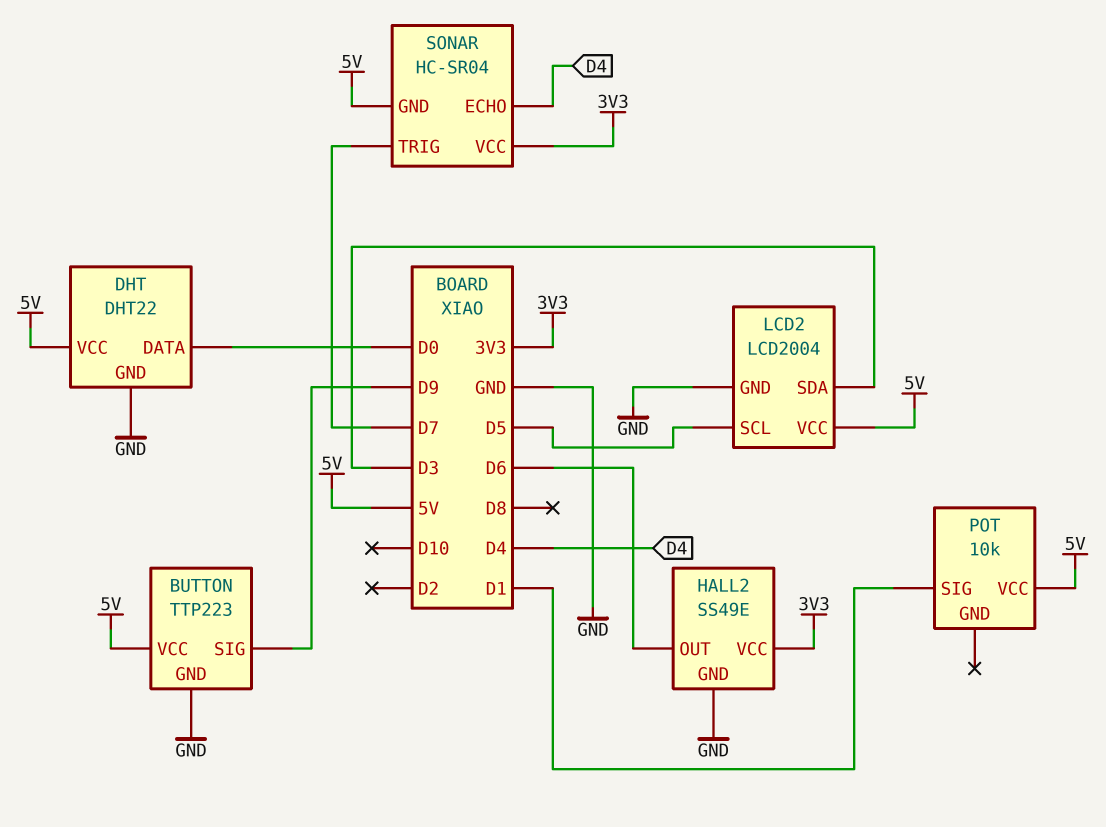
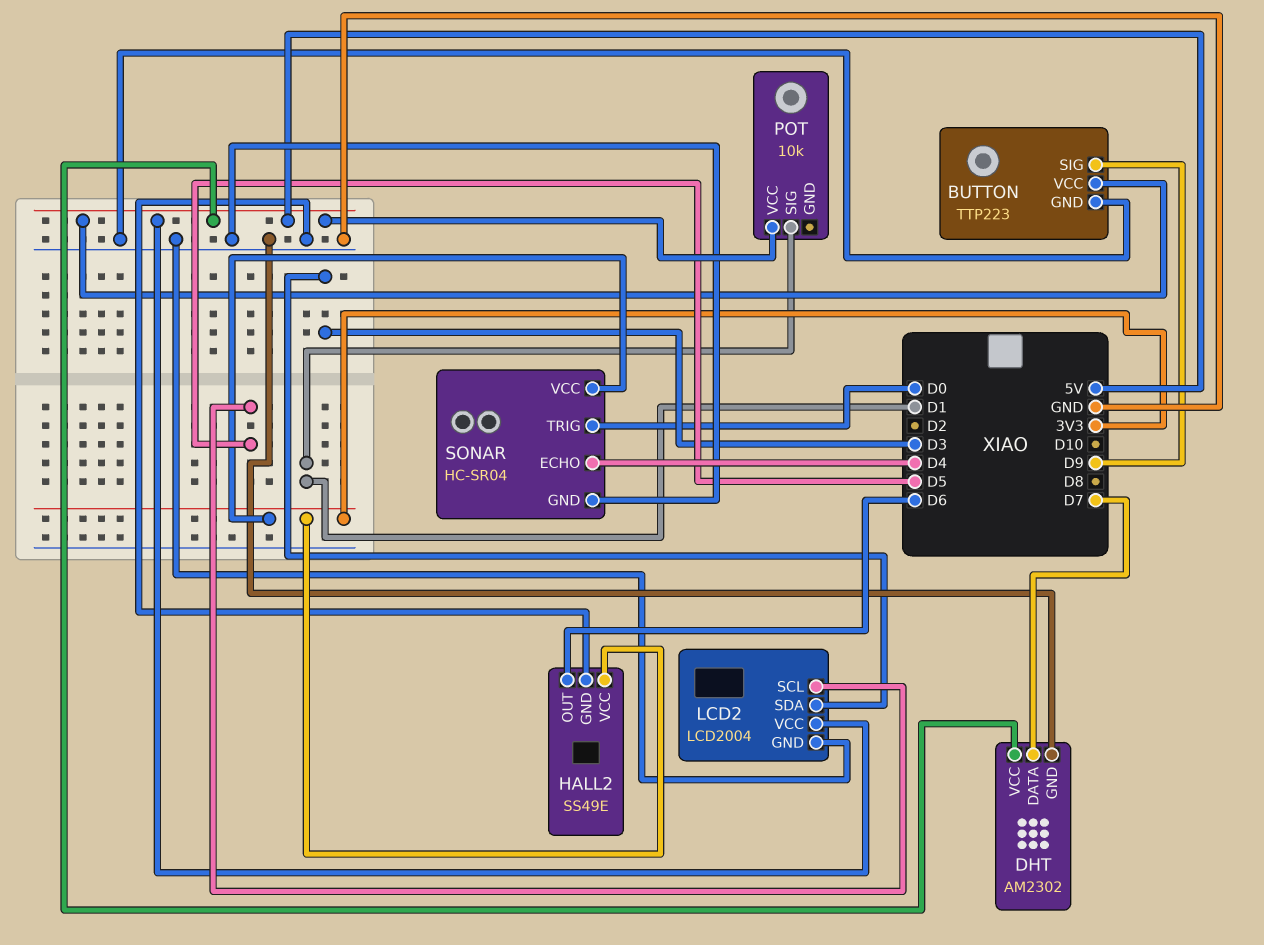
DHT: DHT22 -> AM2302
DHT pin DATA: D0 -> D7
SONAR pin GND: 5V -> GND
SONAR pin TRIG: D7 -> D0

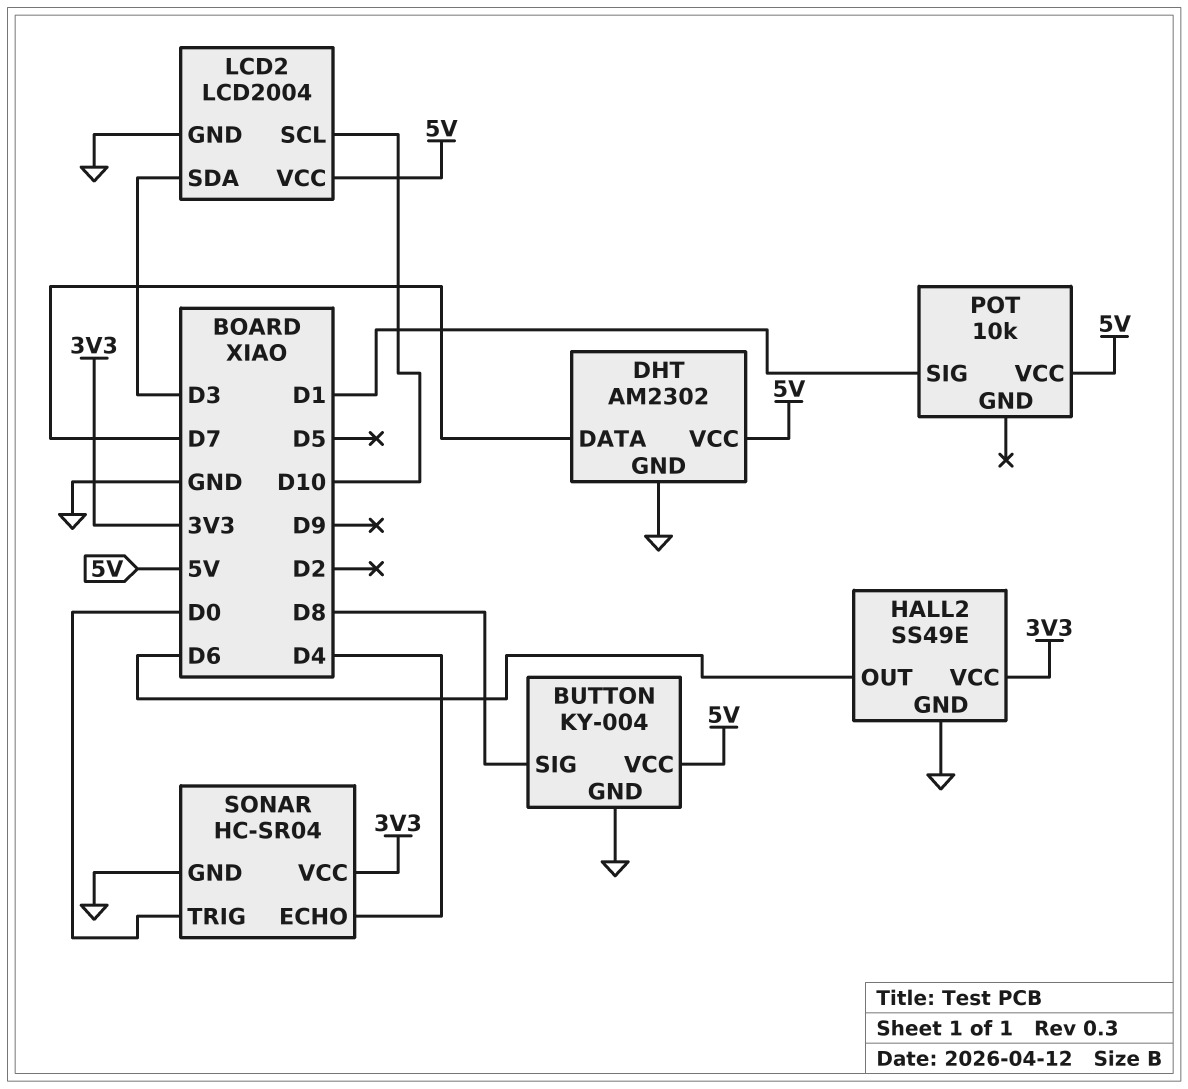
BUTTON: TTP223 -> KY-004
BUTTON pin SIG: D9 -> D8
LCD2 pin SCL: D5 -> D10

